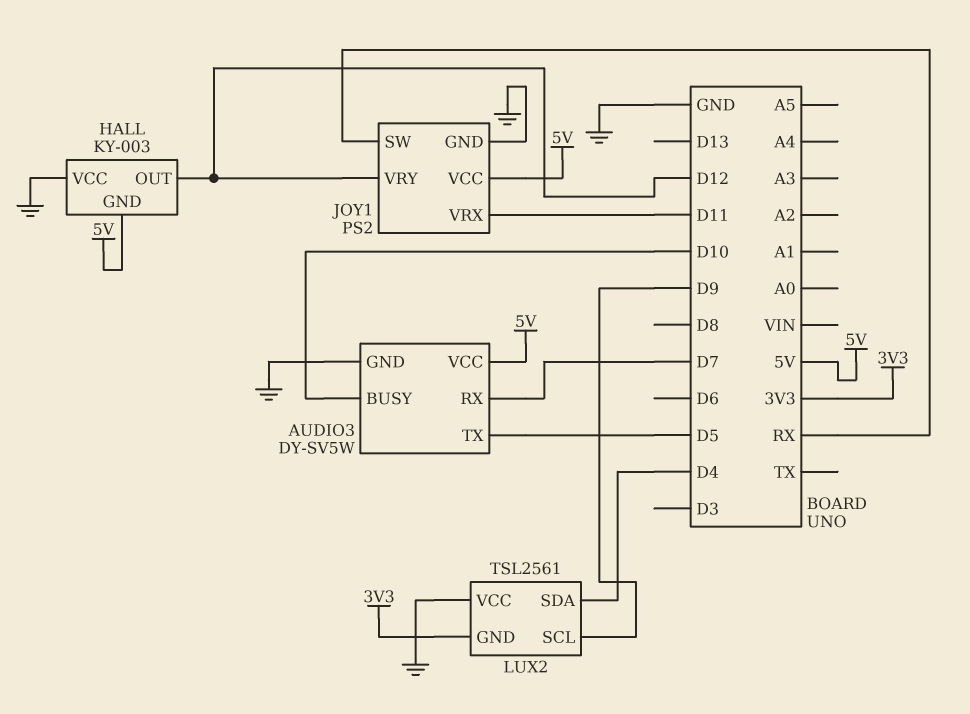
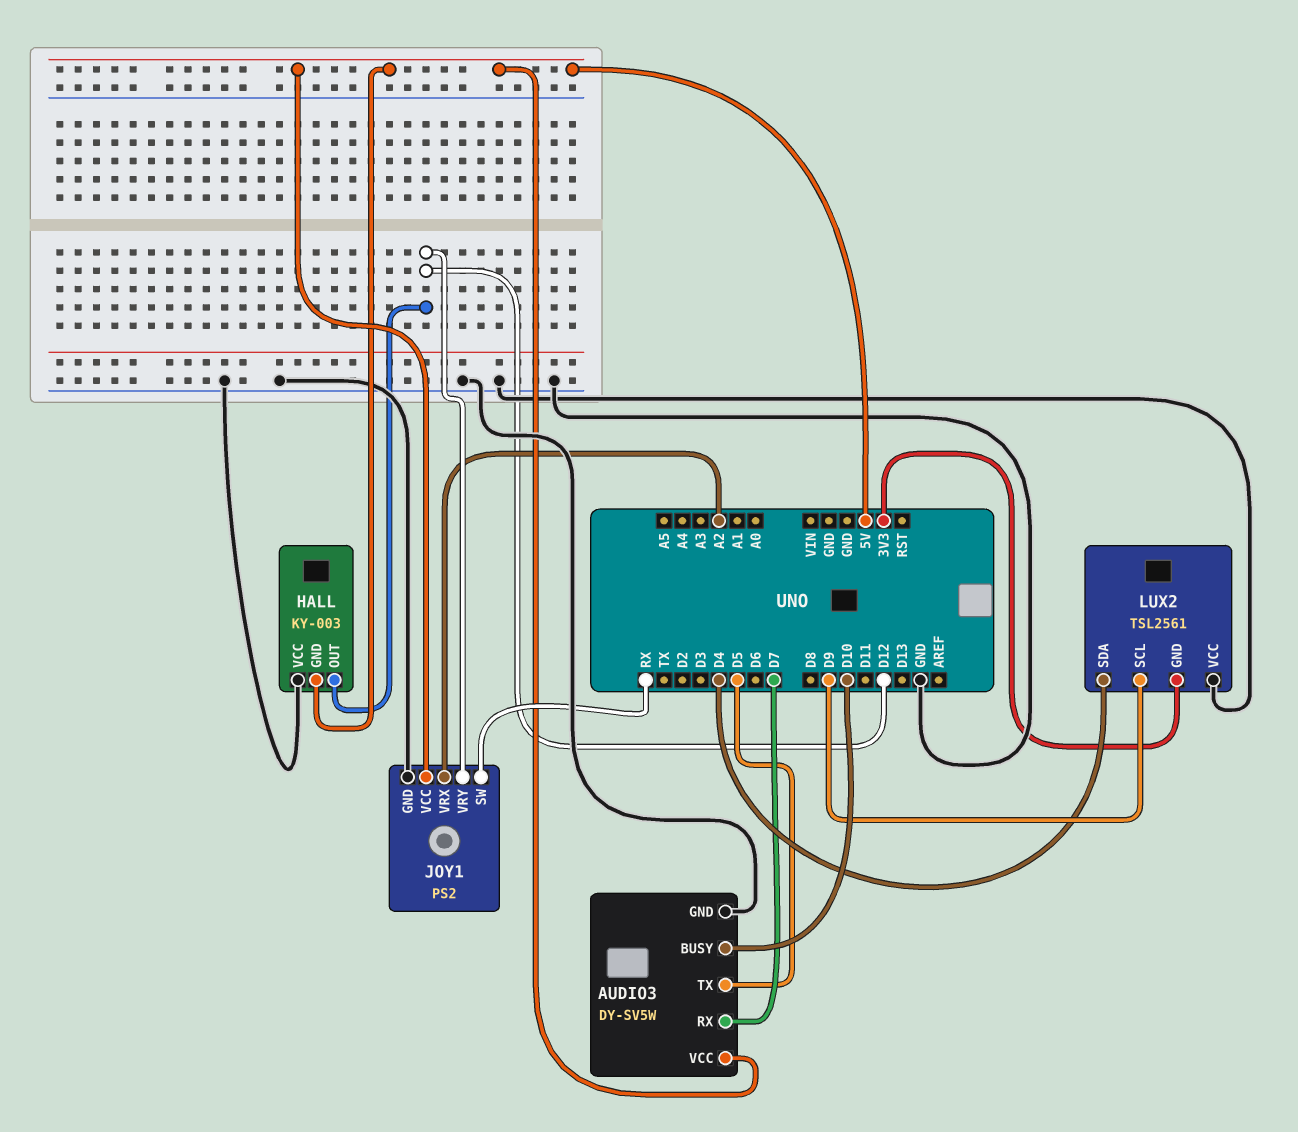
JOY1 pin VRX: D11 -> A2

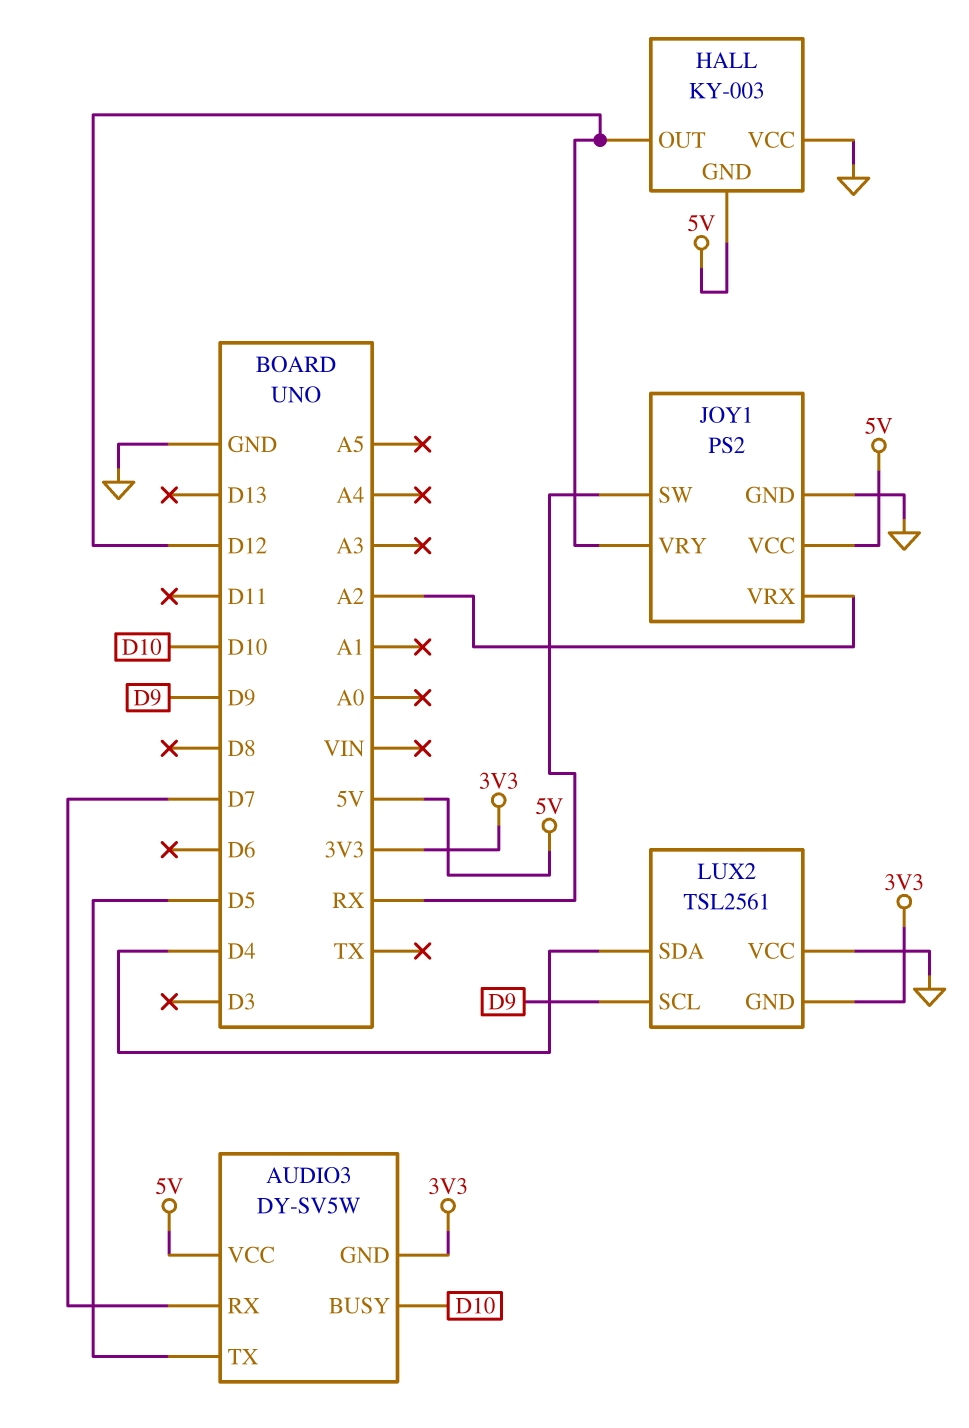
AUDIO3 pin GND: GND -> 3V3

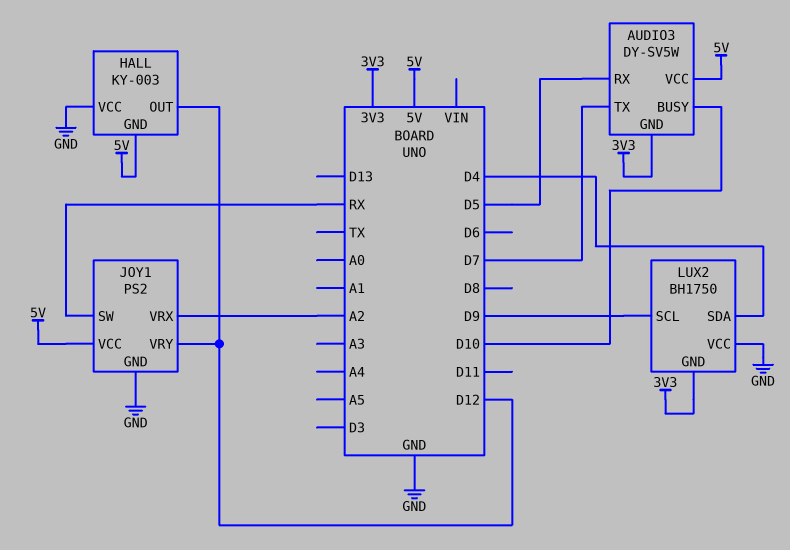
AUDIO3 pin RX: D7 -> D5
AUDIO3 pin TX: D5 -> D7
LUX2: TSL2561 -> BH1750

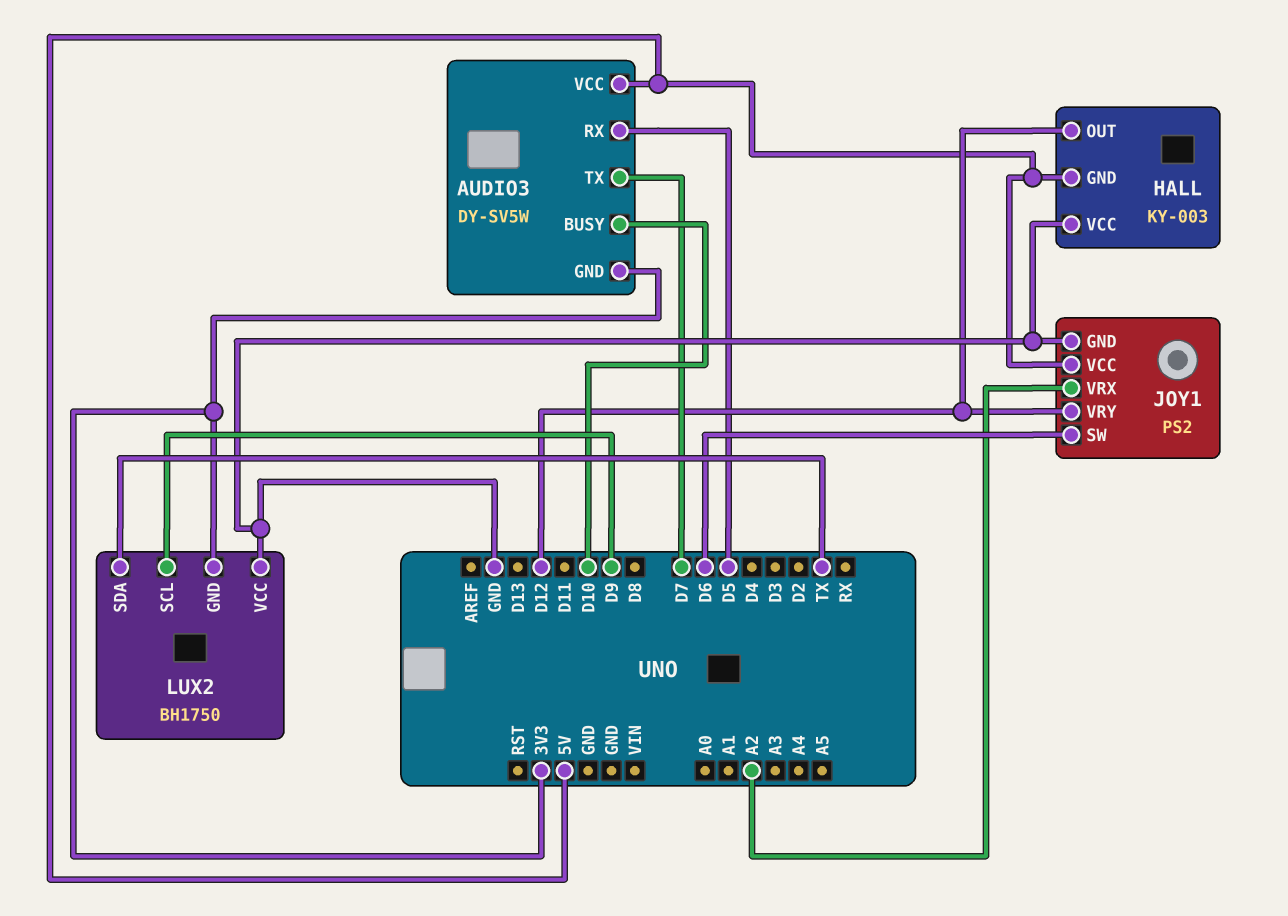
JOY1 pin SW: RX -> D6
LUX2 pin SDA: D4 -> TX

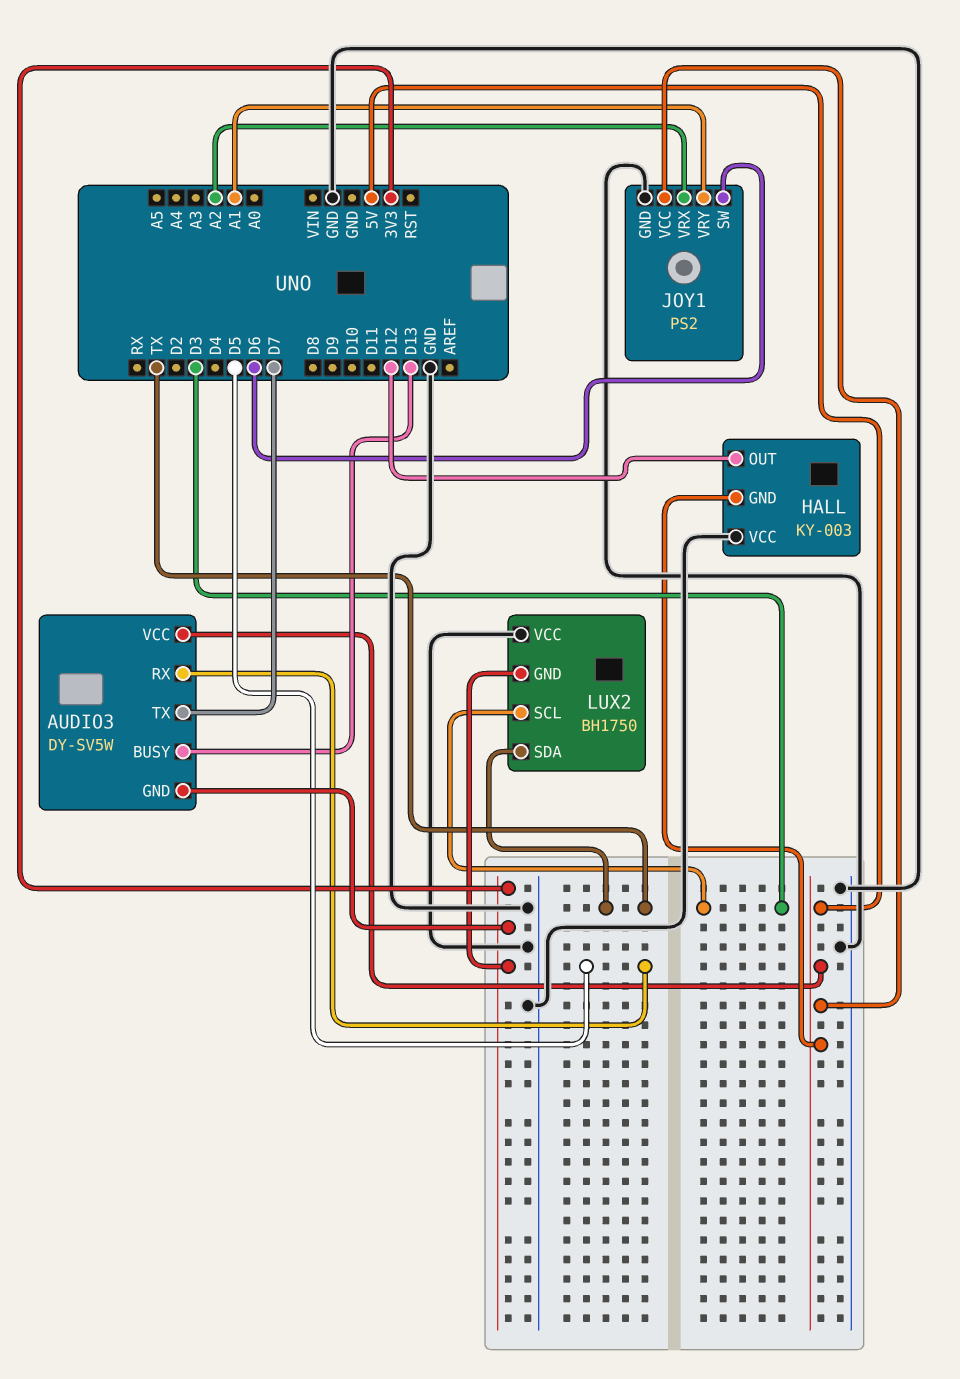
AUDIO3 pin BUSY: D10 -> D13
JOY1 pin VRY: D12 -> A1
LUX2 pin SCL: D9 -> D3

